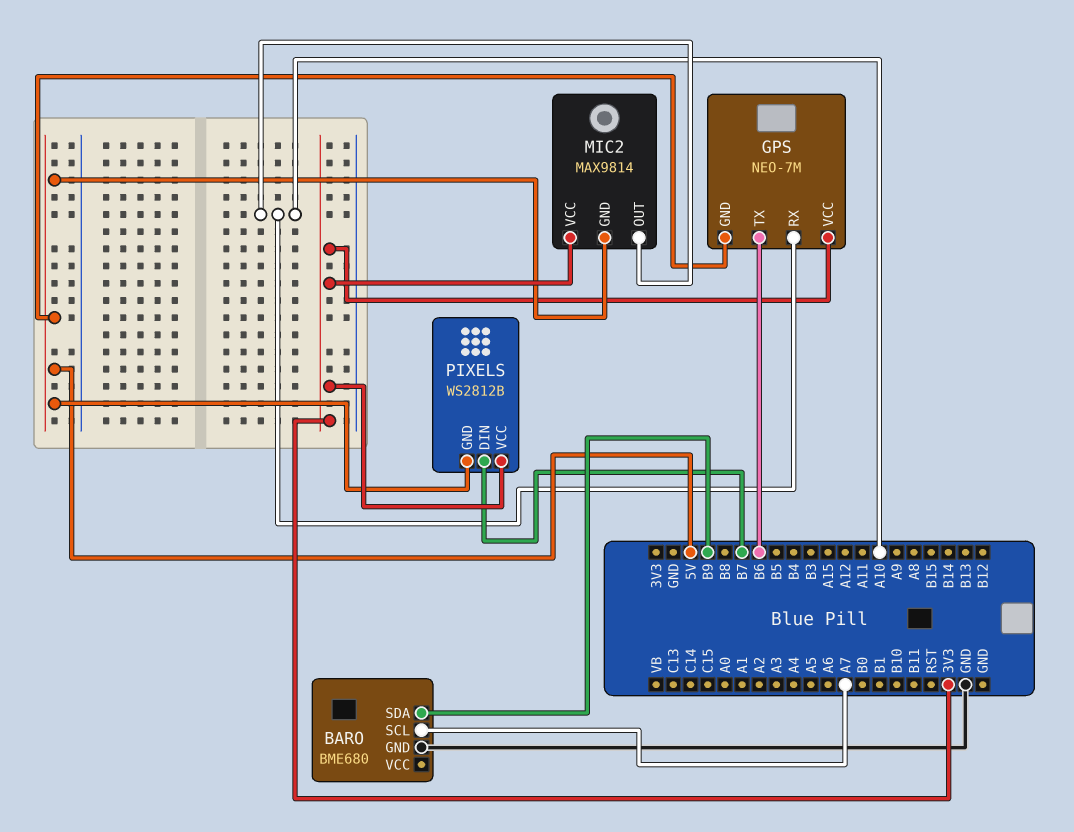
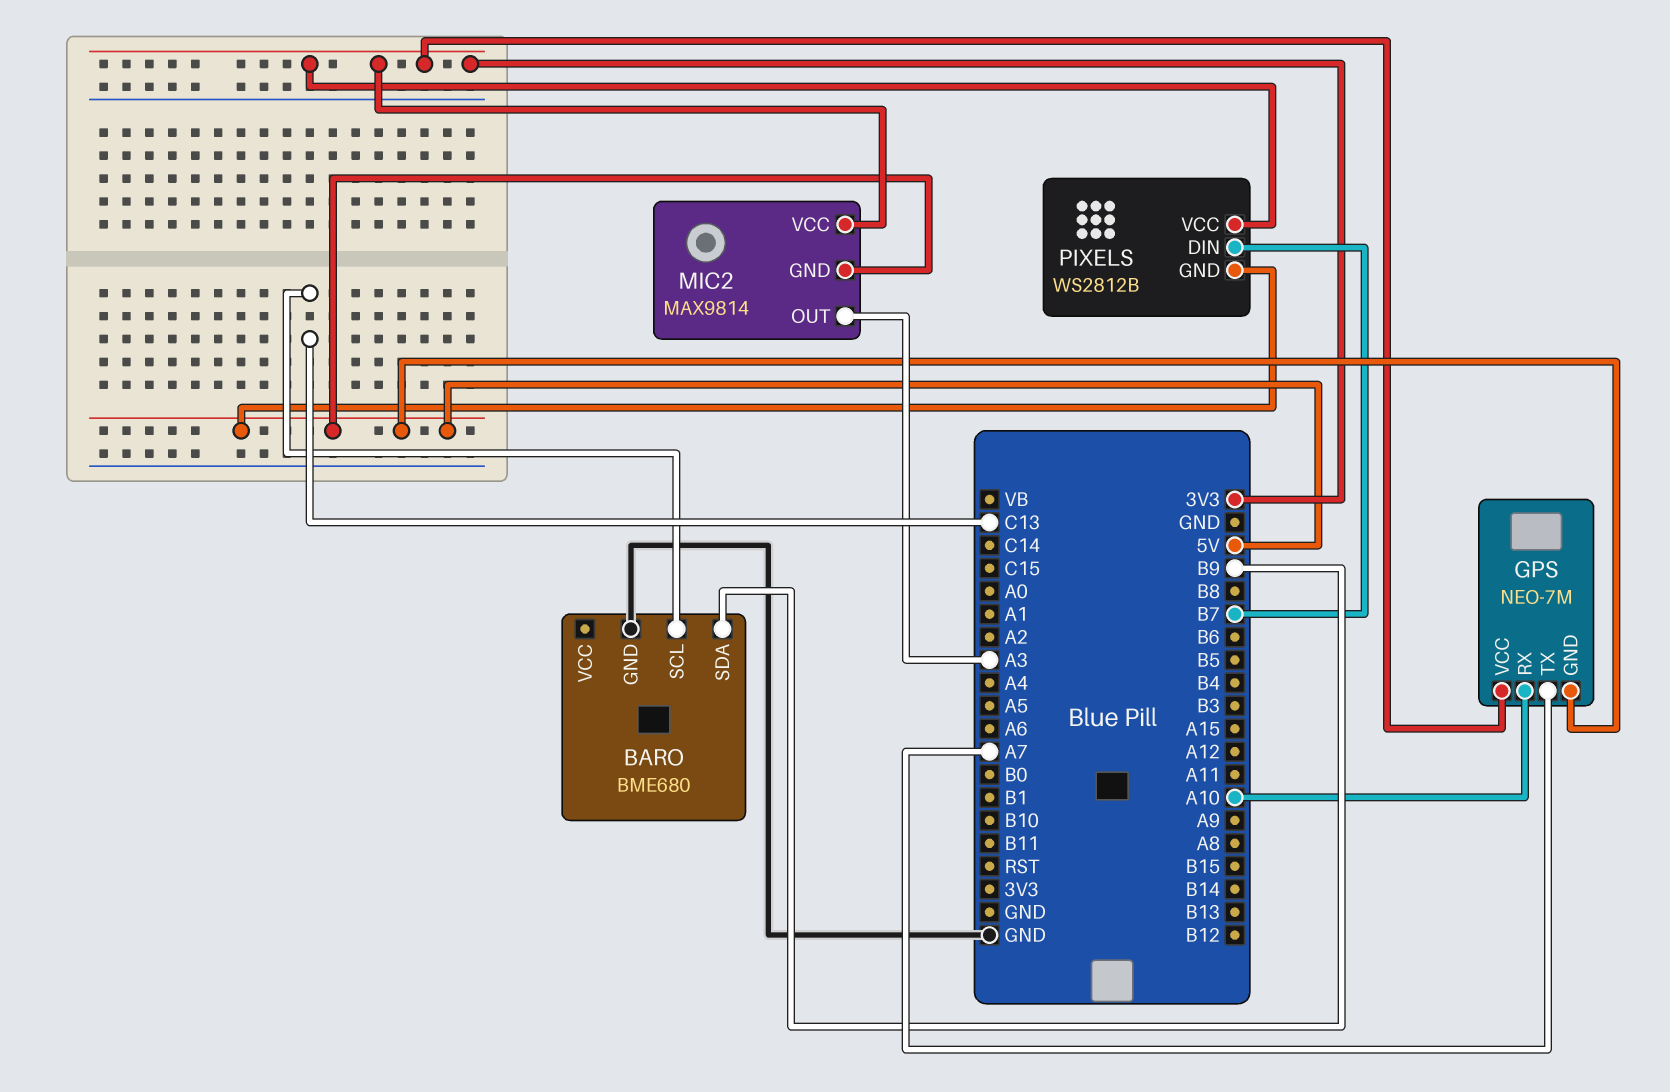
BARO pin SCL: A7 -> C13
GPS pin TX: B6 -> A7
MIC2 pin OUT: A10 -> A3

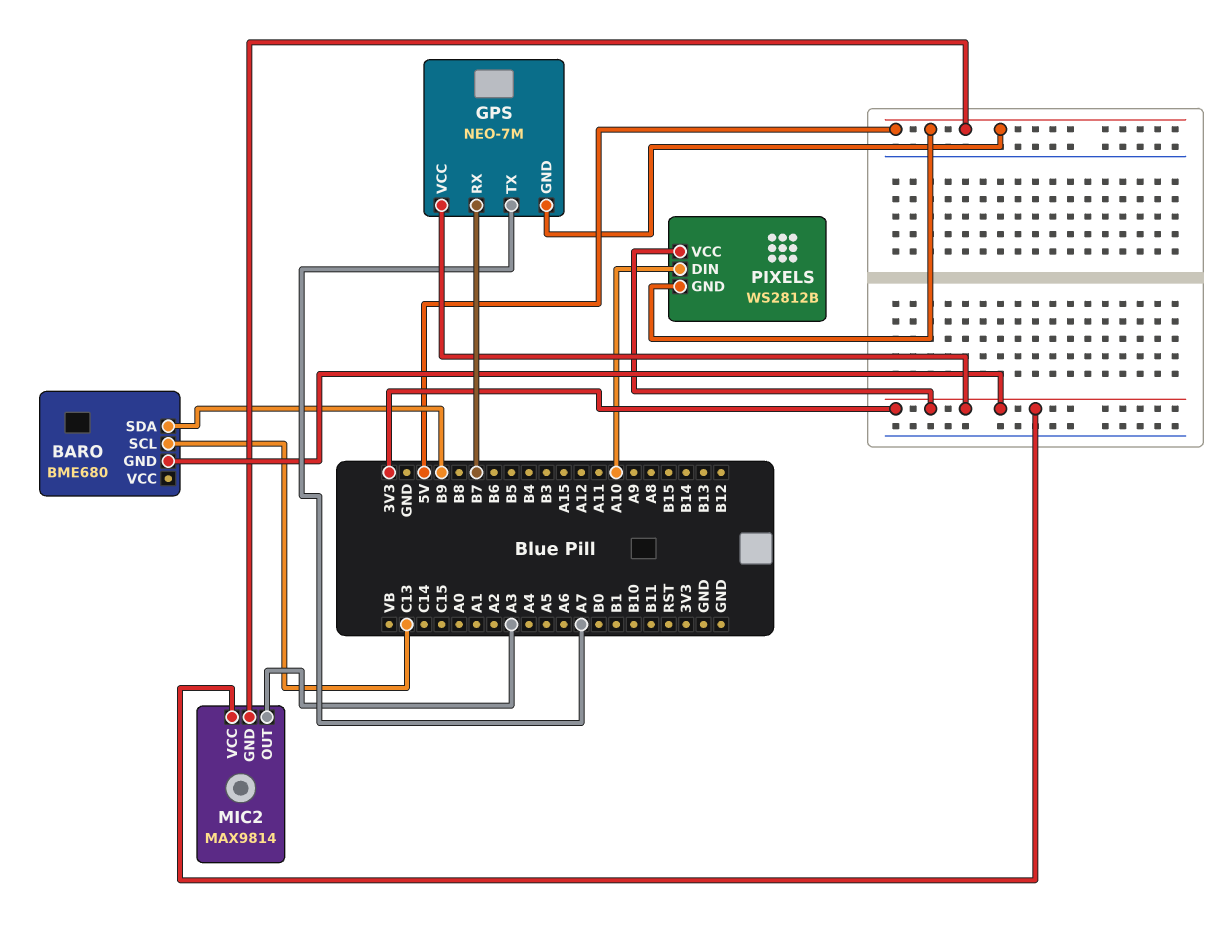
BARO pin GND: GND -> 3V3
GPS pin RX: A10 -> B7
PIXELS pin DIN: B7 -> A10

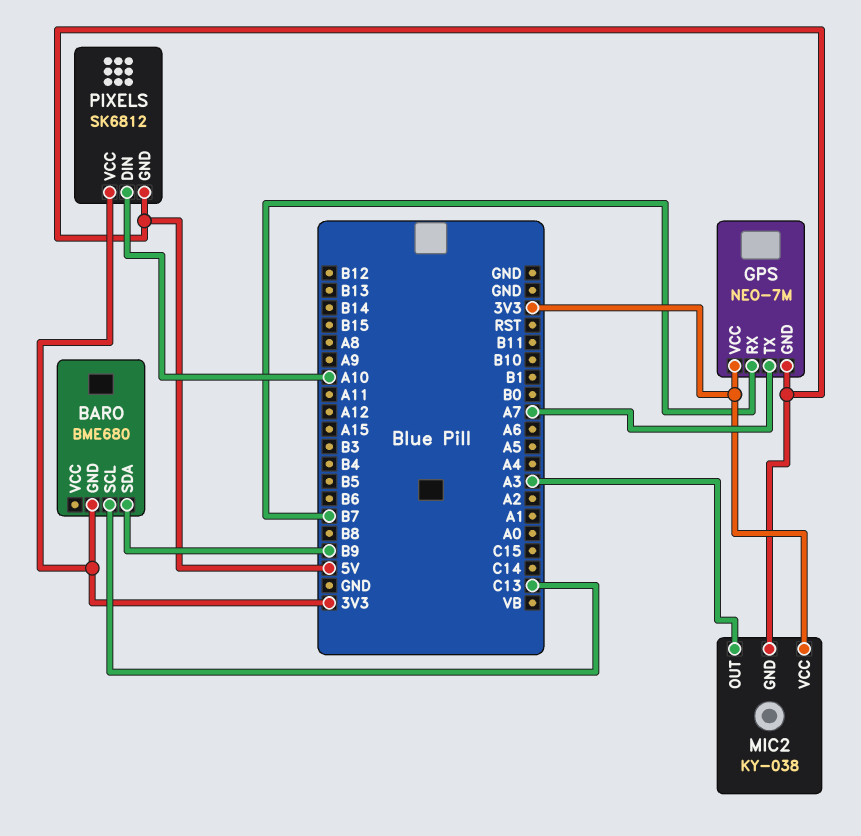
MIC2: MAX9814 -> KY-038
PIXELS: WS2812B -> SK6812

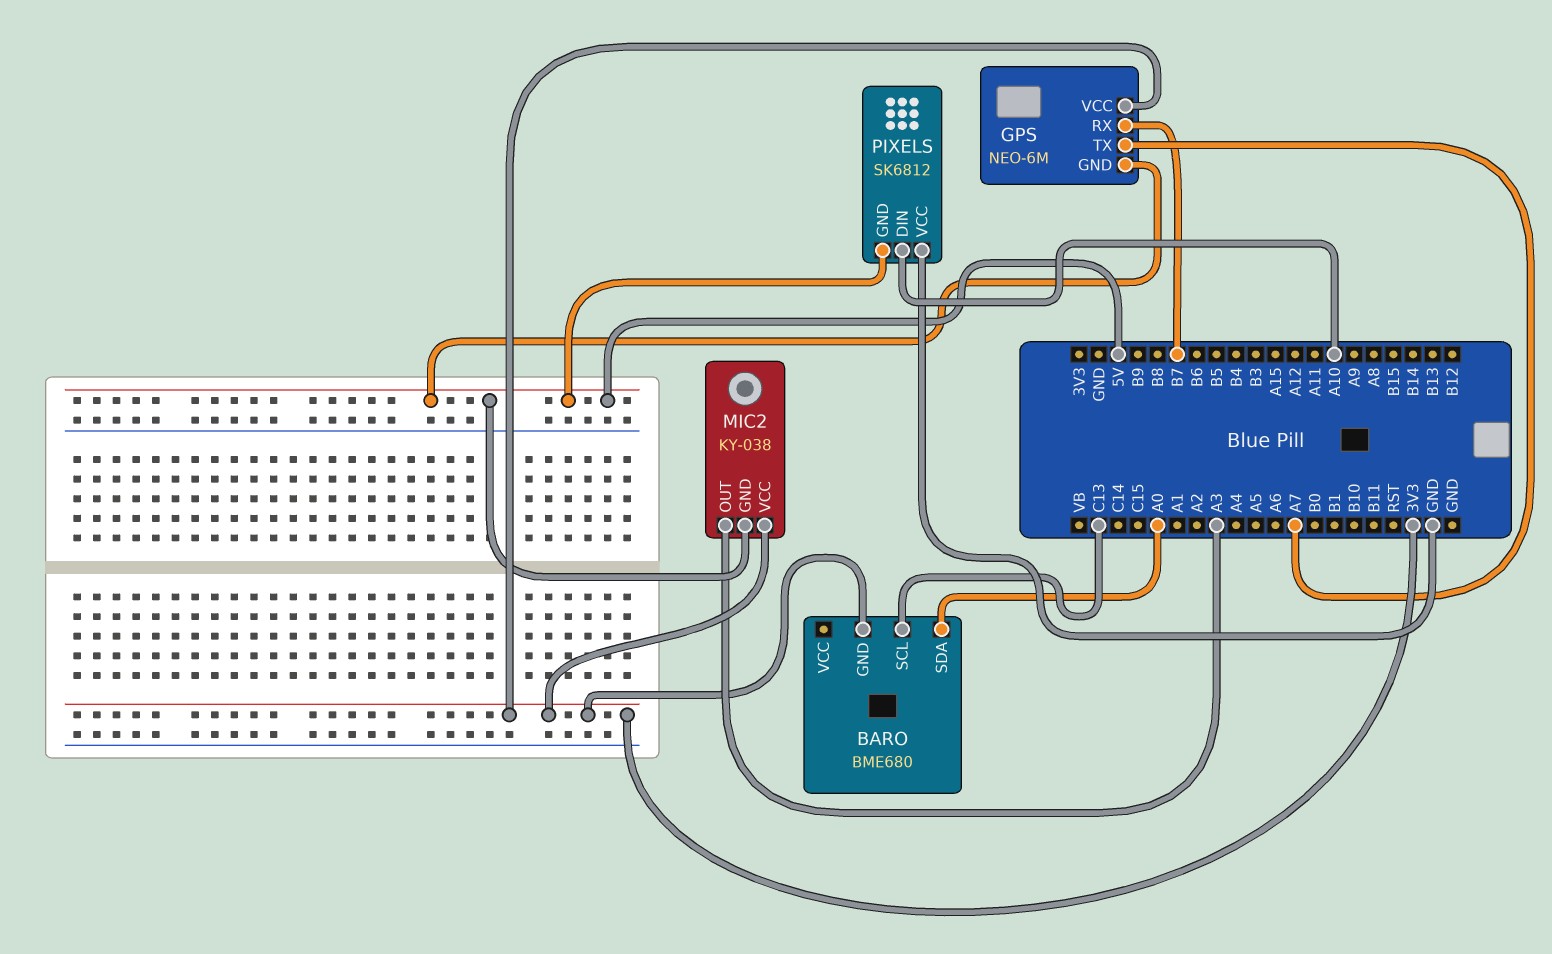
BARO pin SDA: B9 -> A0
GPS: NEO-7M -> NEO-6M
PIXELS pin VCC: 3V3 -> GND

